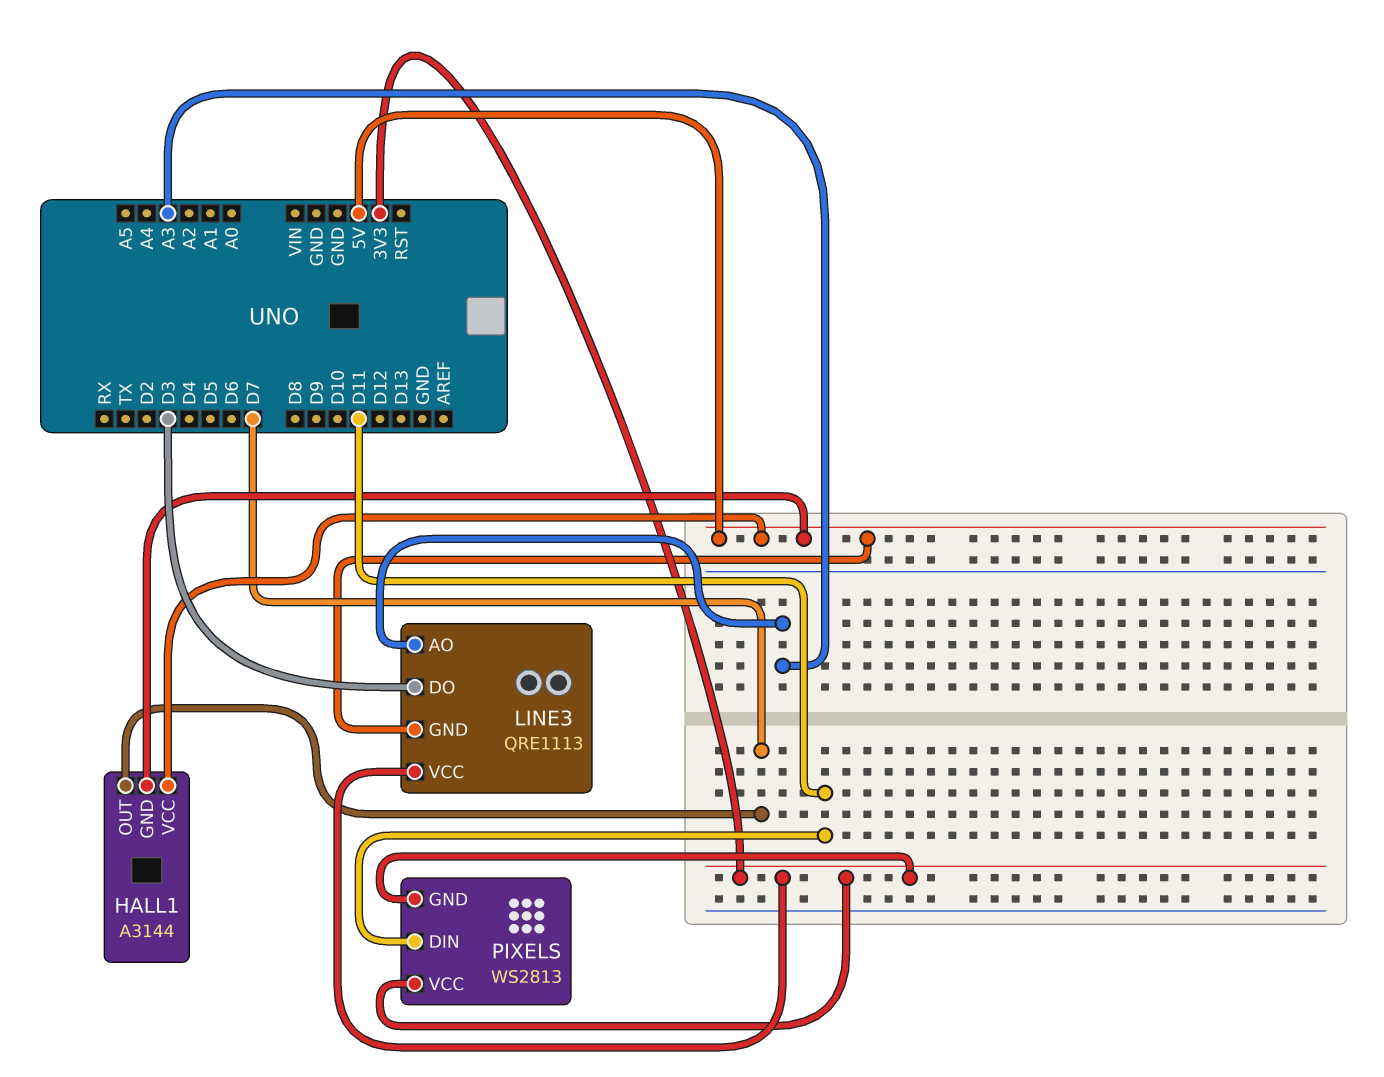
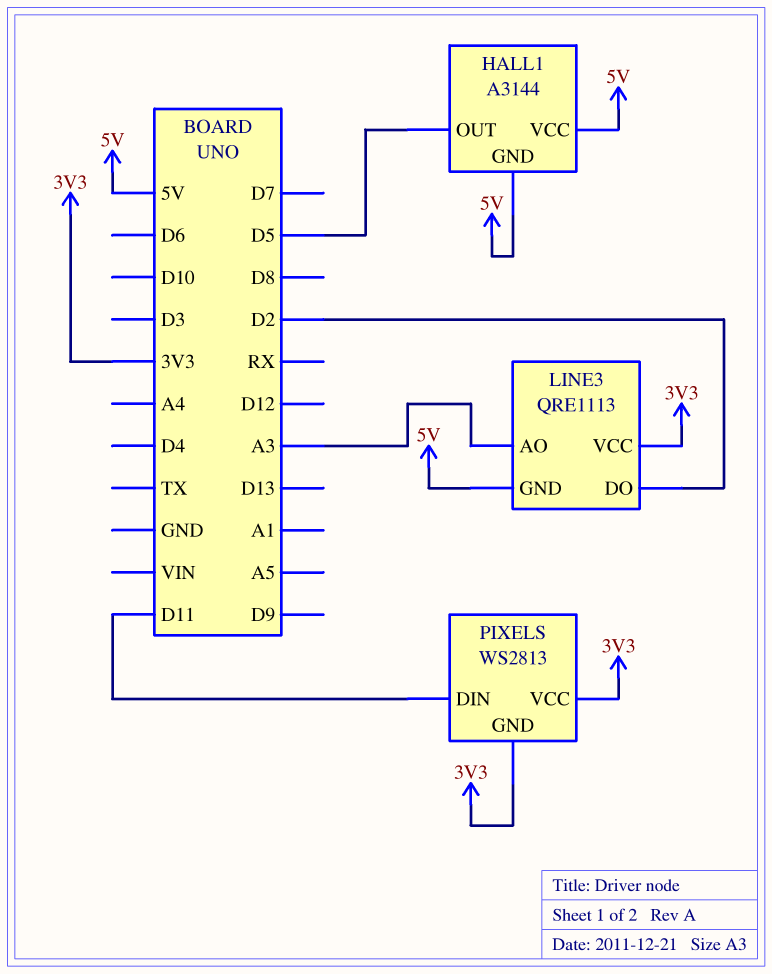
HALL1 pin OUT: D7 -> D5
LINE3 pin DO: D3 -> D2

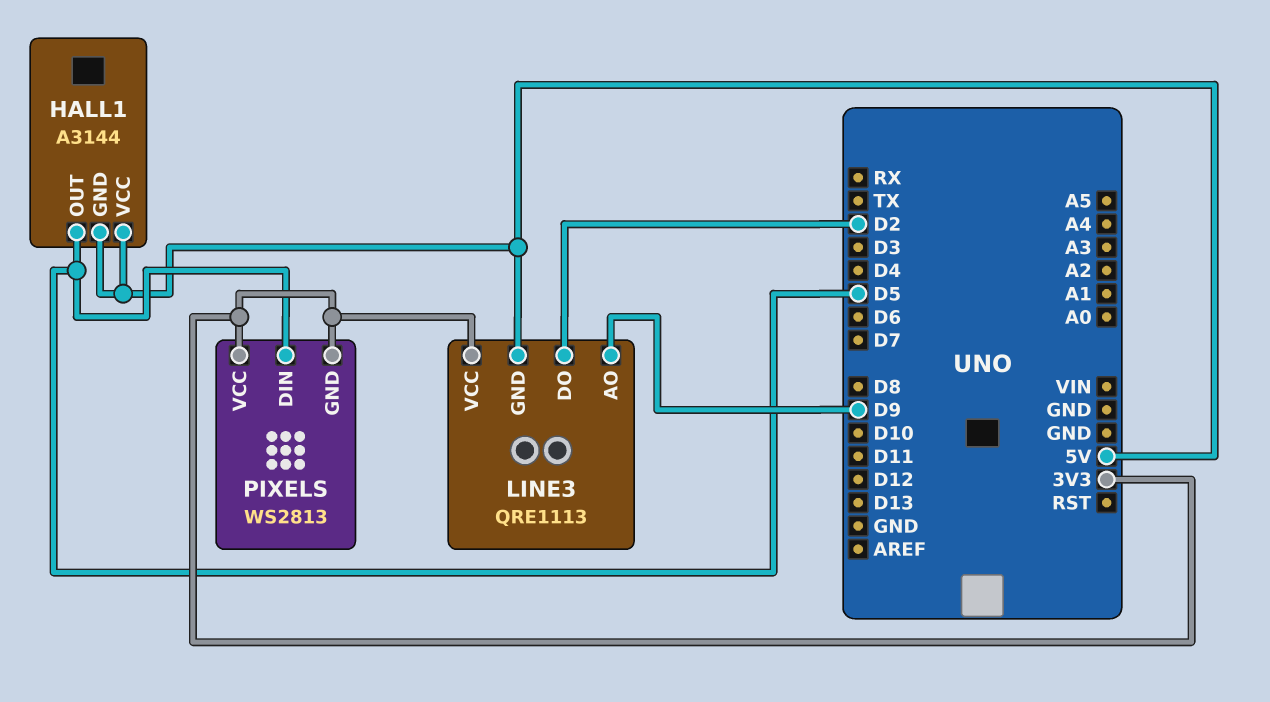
LINE3 pin AO: A3 -> D9
PIXELS pin DIN: D11 -> D5

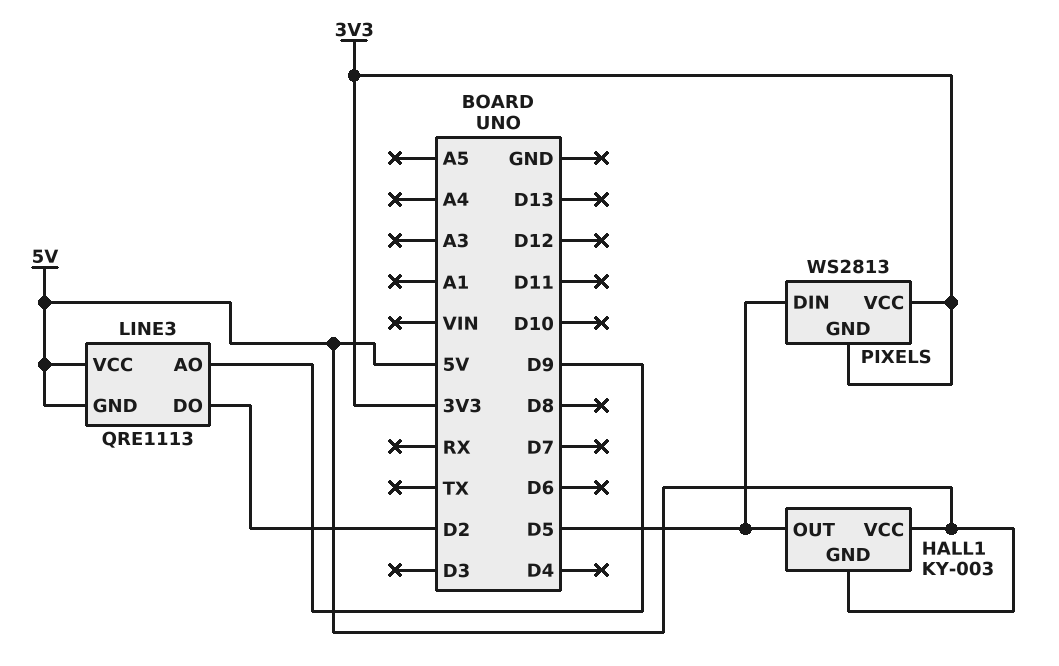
HALL1: A3144 -> KY-003
LINE3 pin VCC: 3V3 -> 5V

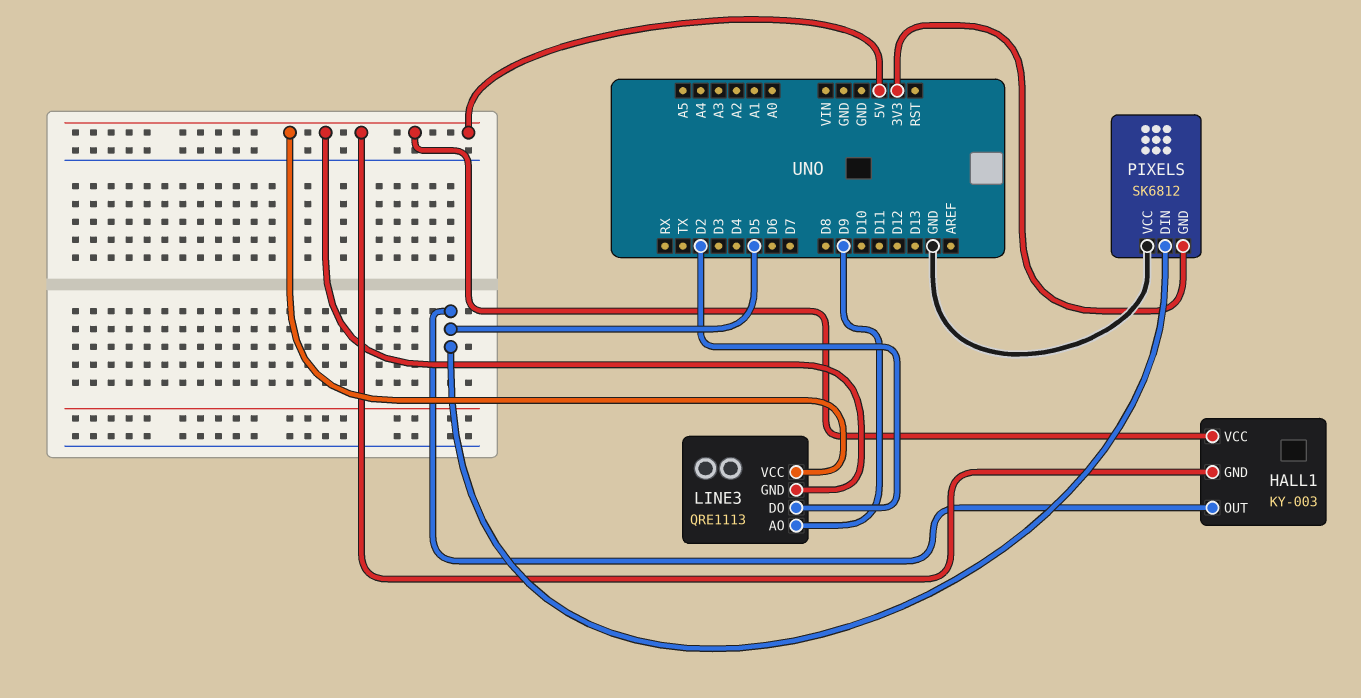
PIXELS: WS2813 -> SK6812
PIXELS pin VCC: 3V3 -> GND

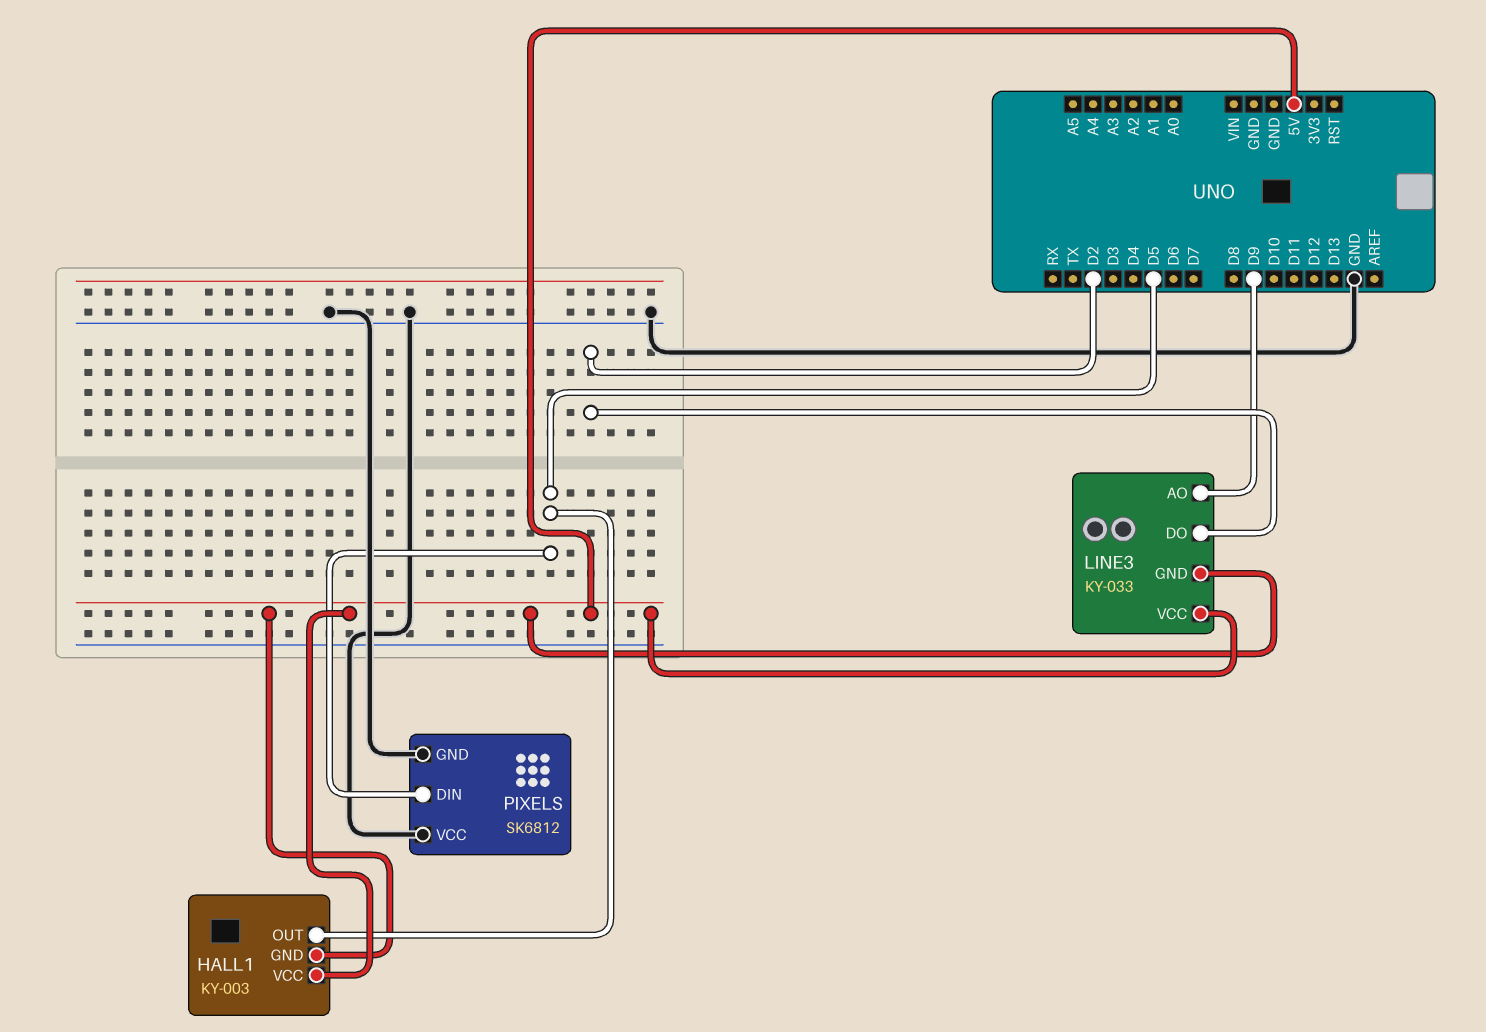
LINE3: QRE1113 -> KY-033
PIXELS pin GND: 3V3 -> GND

